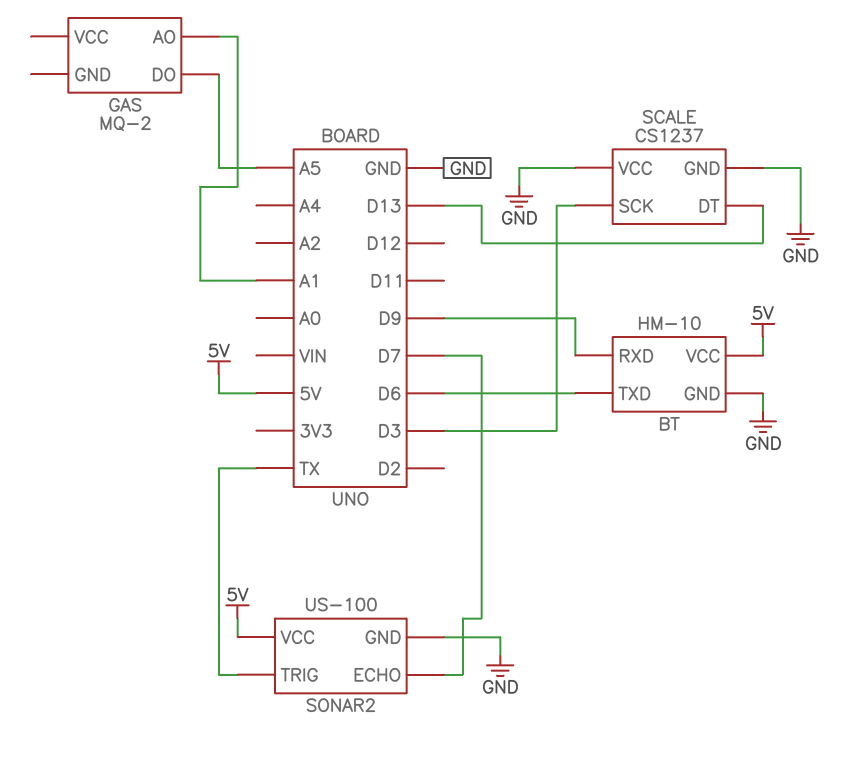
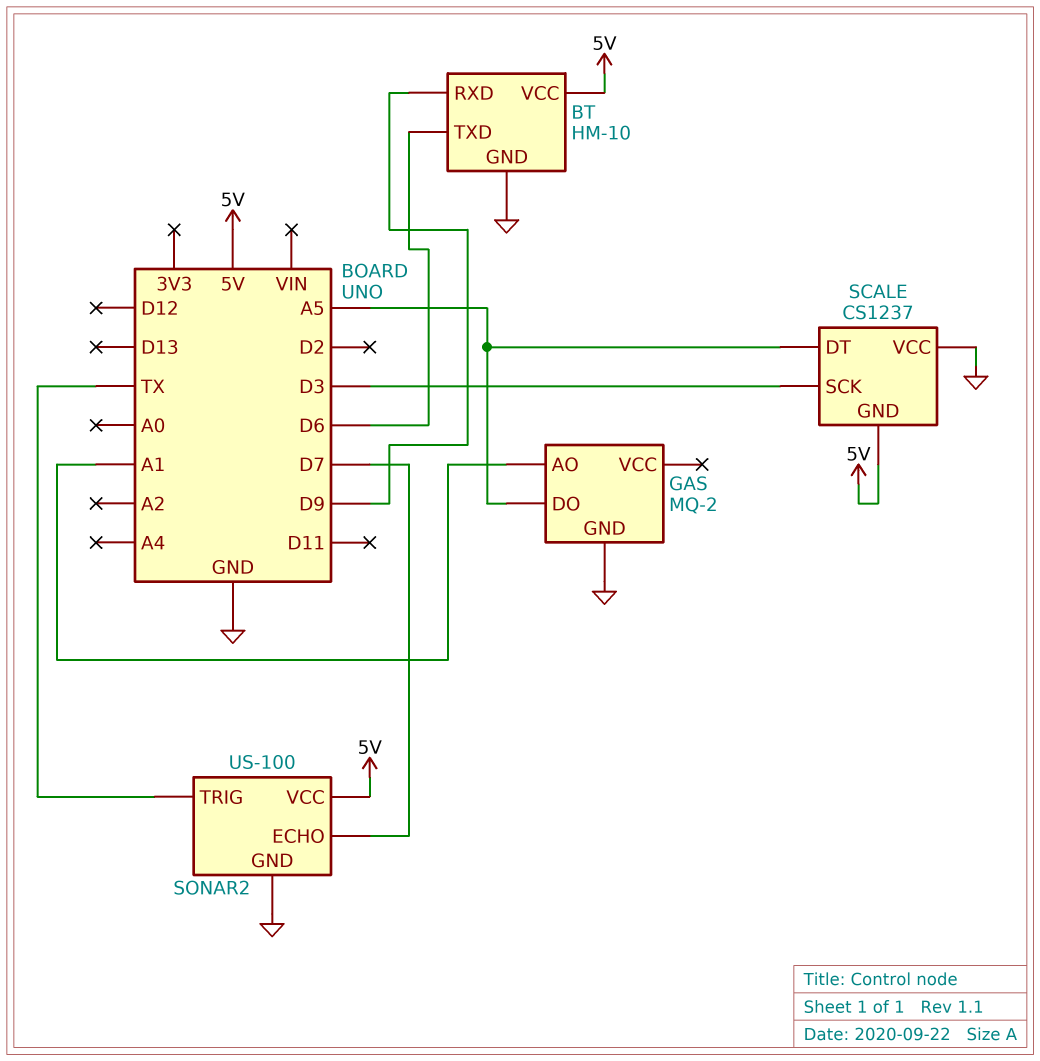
GAS pin GND: none -> GND
SCALE pin DT: D13 -> A5
SCALE pin GND: GND -> 5V

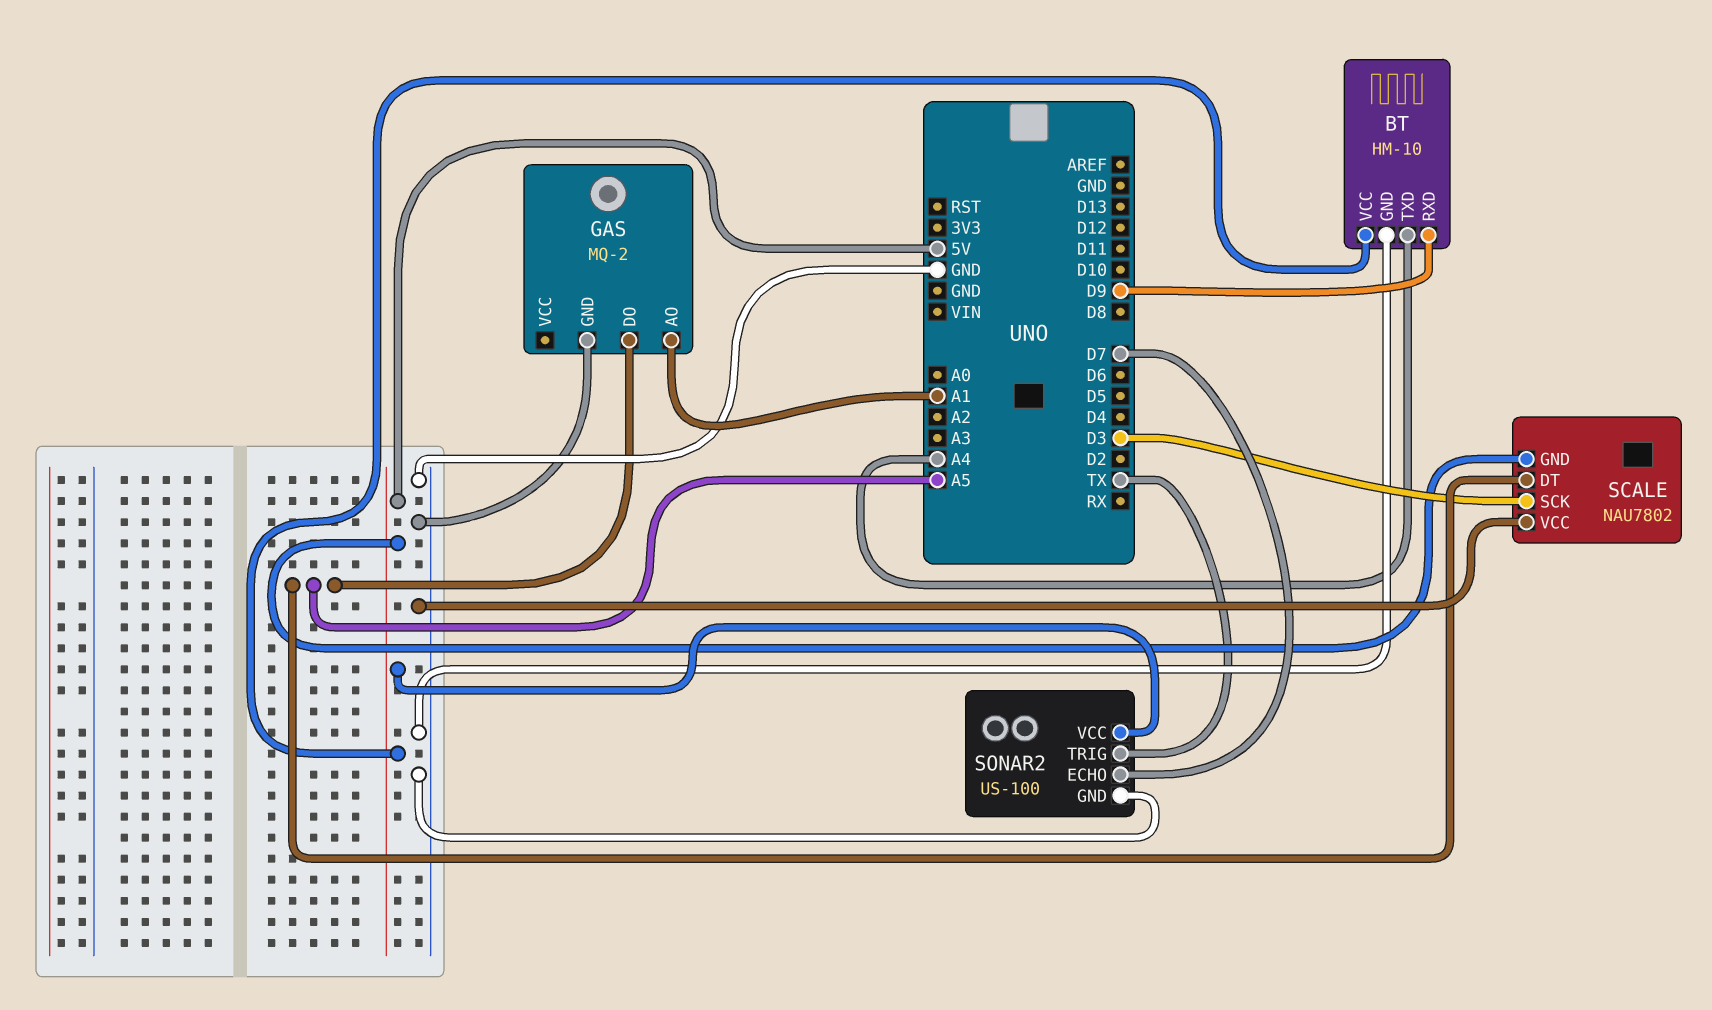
BT pin TXD: D6 -> A4
SCALE: CS1237 -> NAU7802

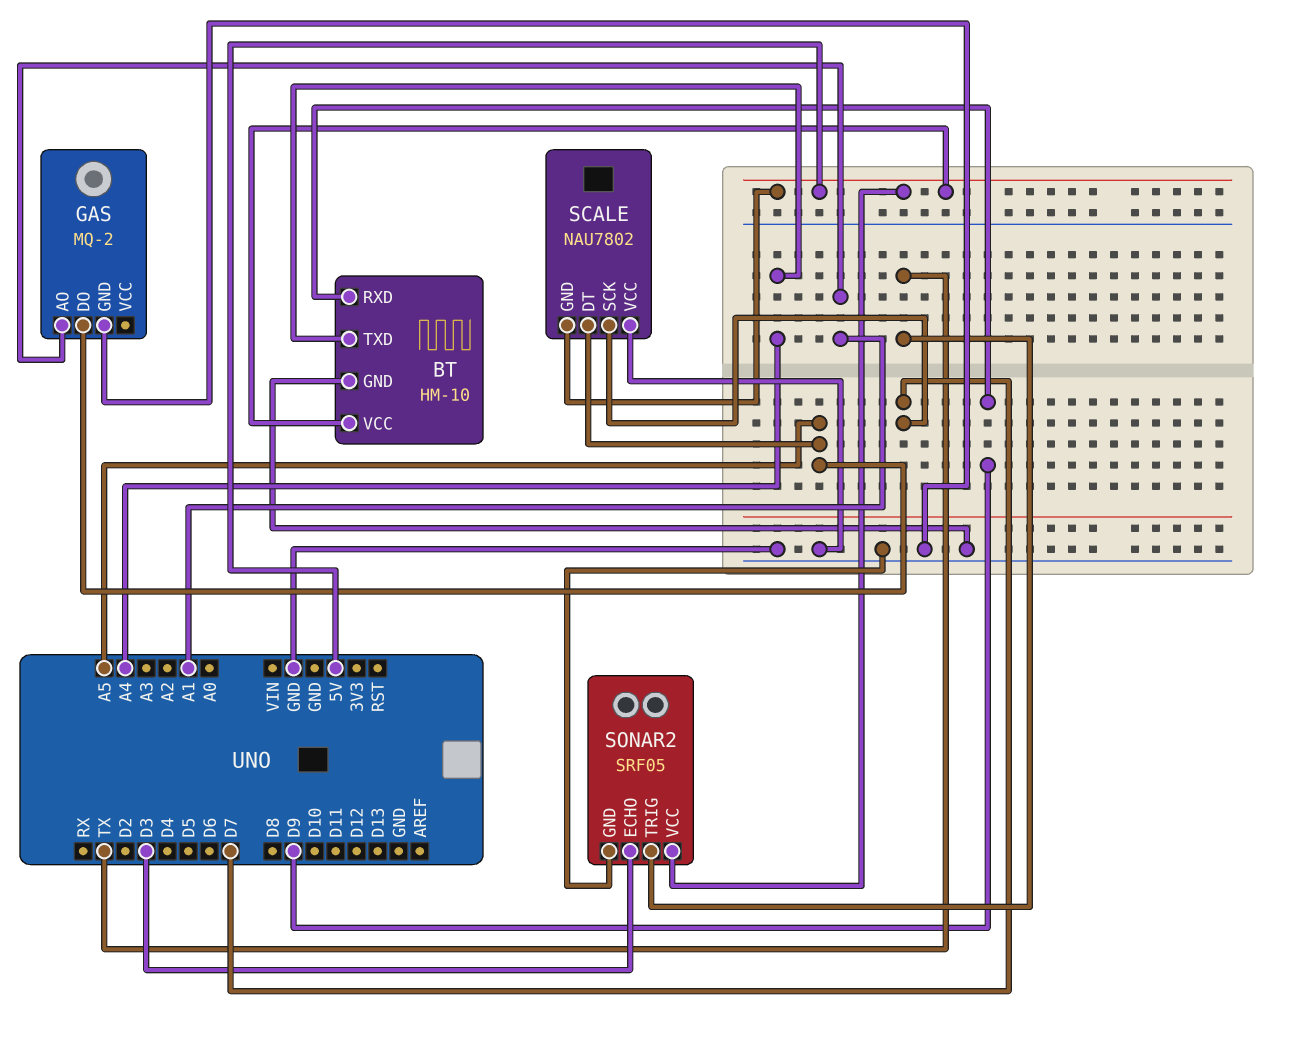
SCALE pin SCK: D3 -> D7
SONAR2: US-100 -> SRF05
SONAR2 pin ECHO: D7 -> D3

